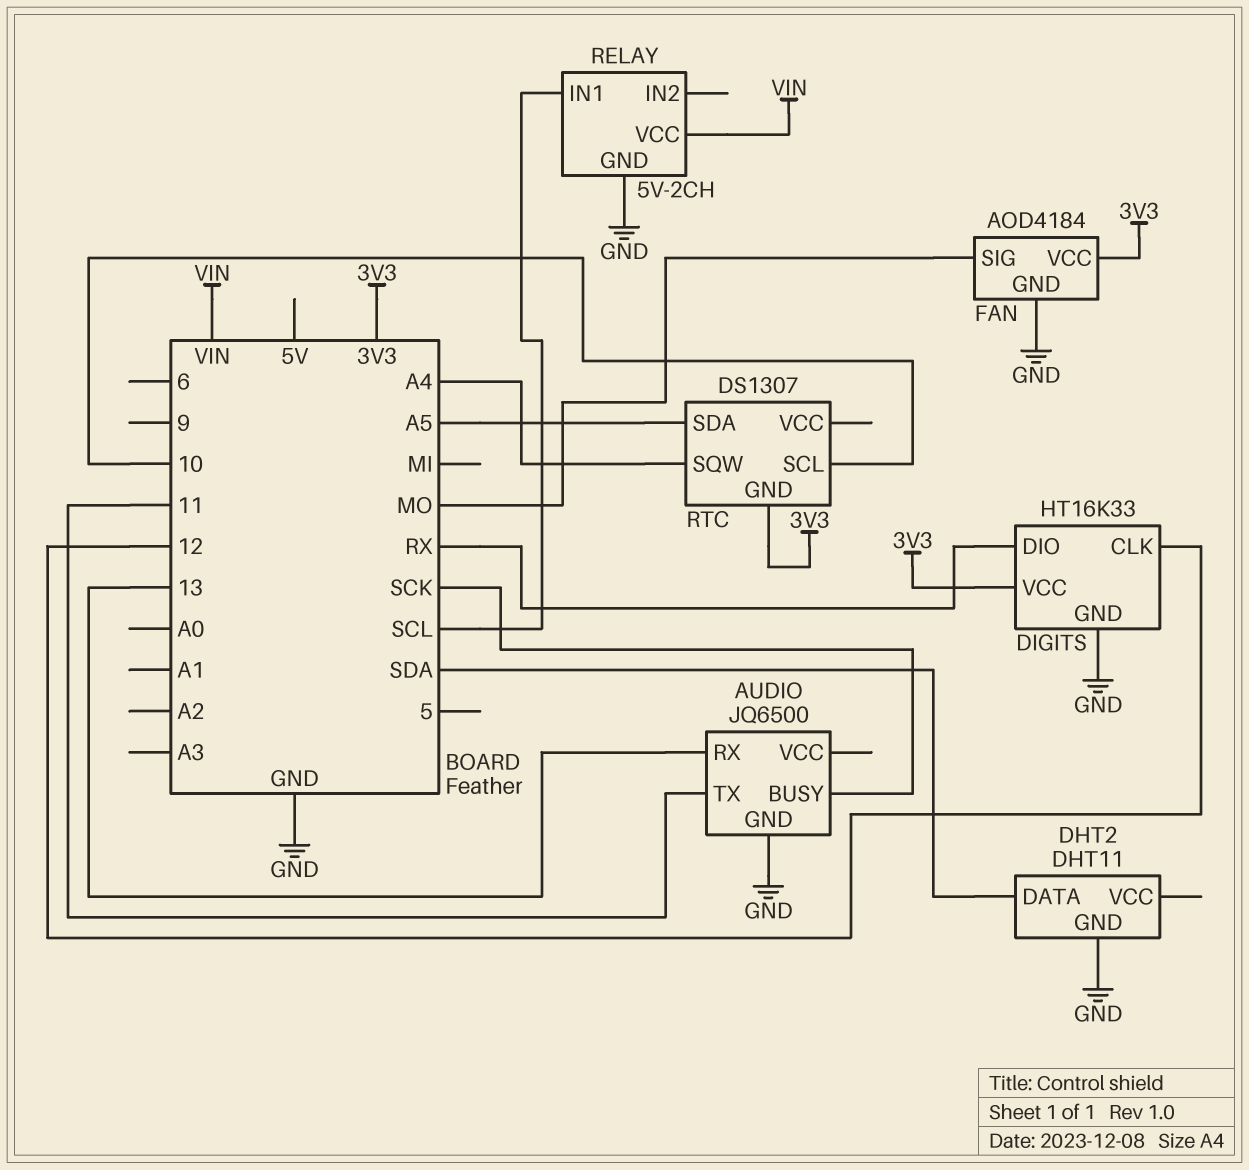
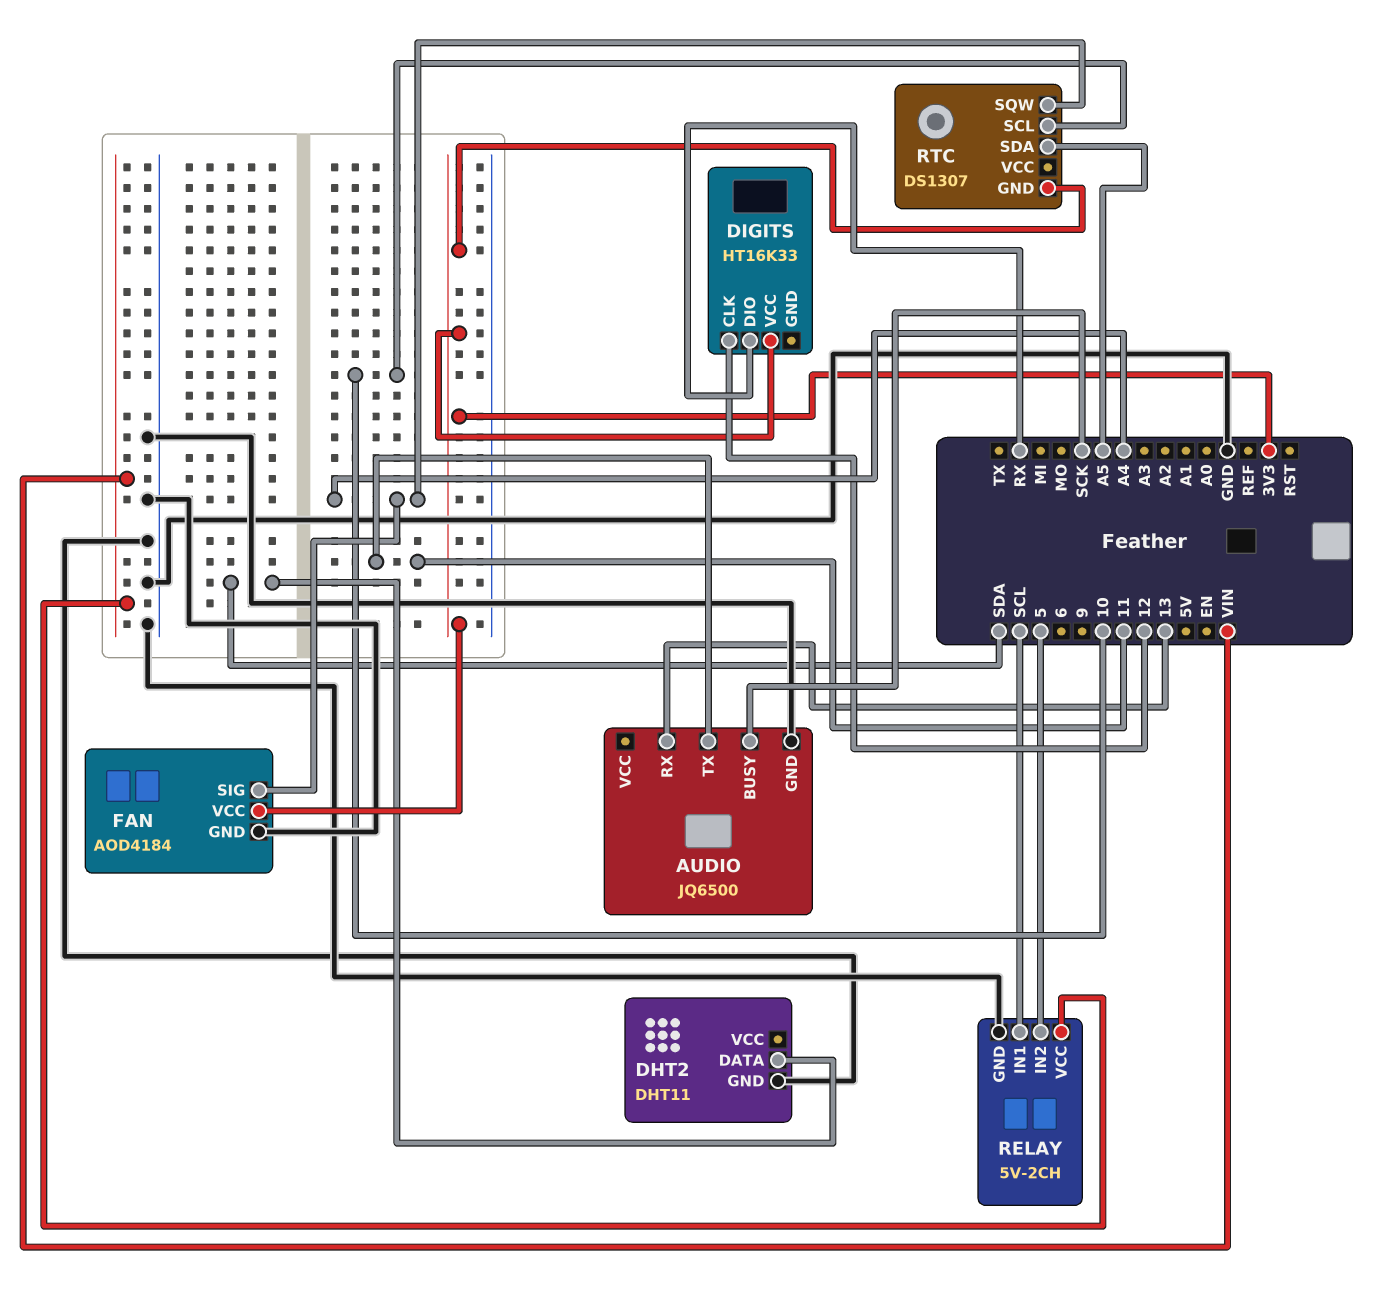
DIGITS pin GND: GND -> none
FAN pin SIG: MO -> A4
RELAY pin IN2: none -> 5

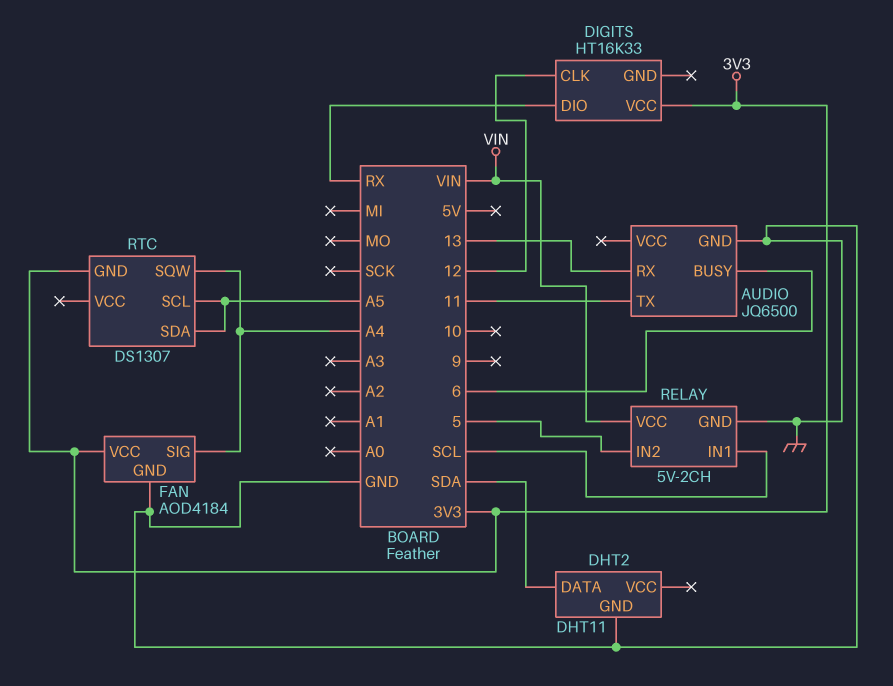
AUDIO pin BUSY: SCK -> 6
RTC pin SCL: 10 -> A5

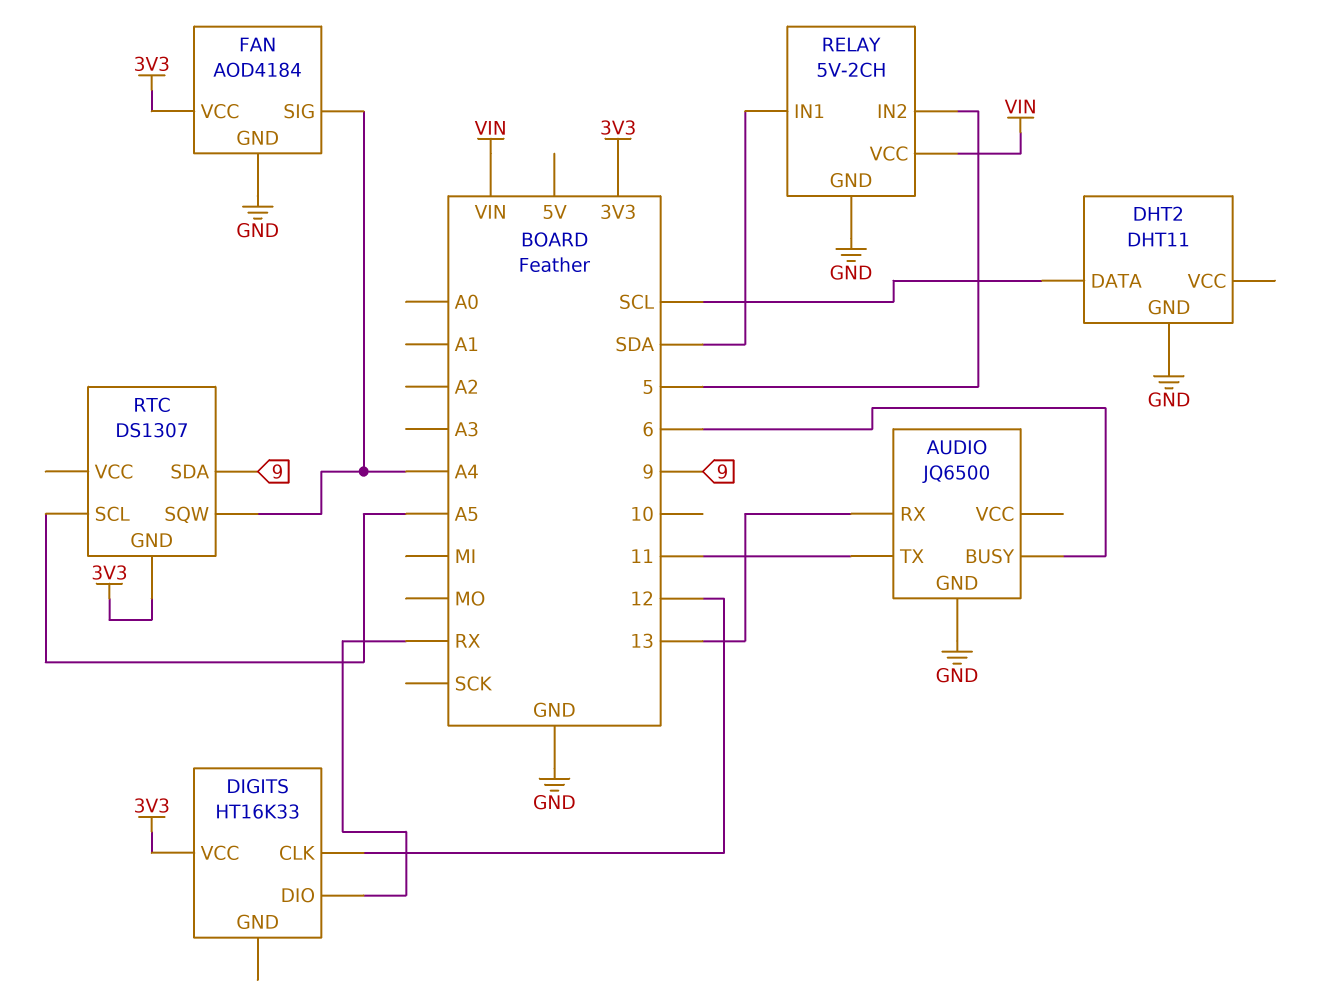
DHT2 pin DATA: SDA -> SCL
RELAY pin IN1: SCL -> SDA
RTC pin SDA: A5 -> 9

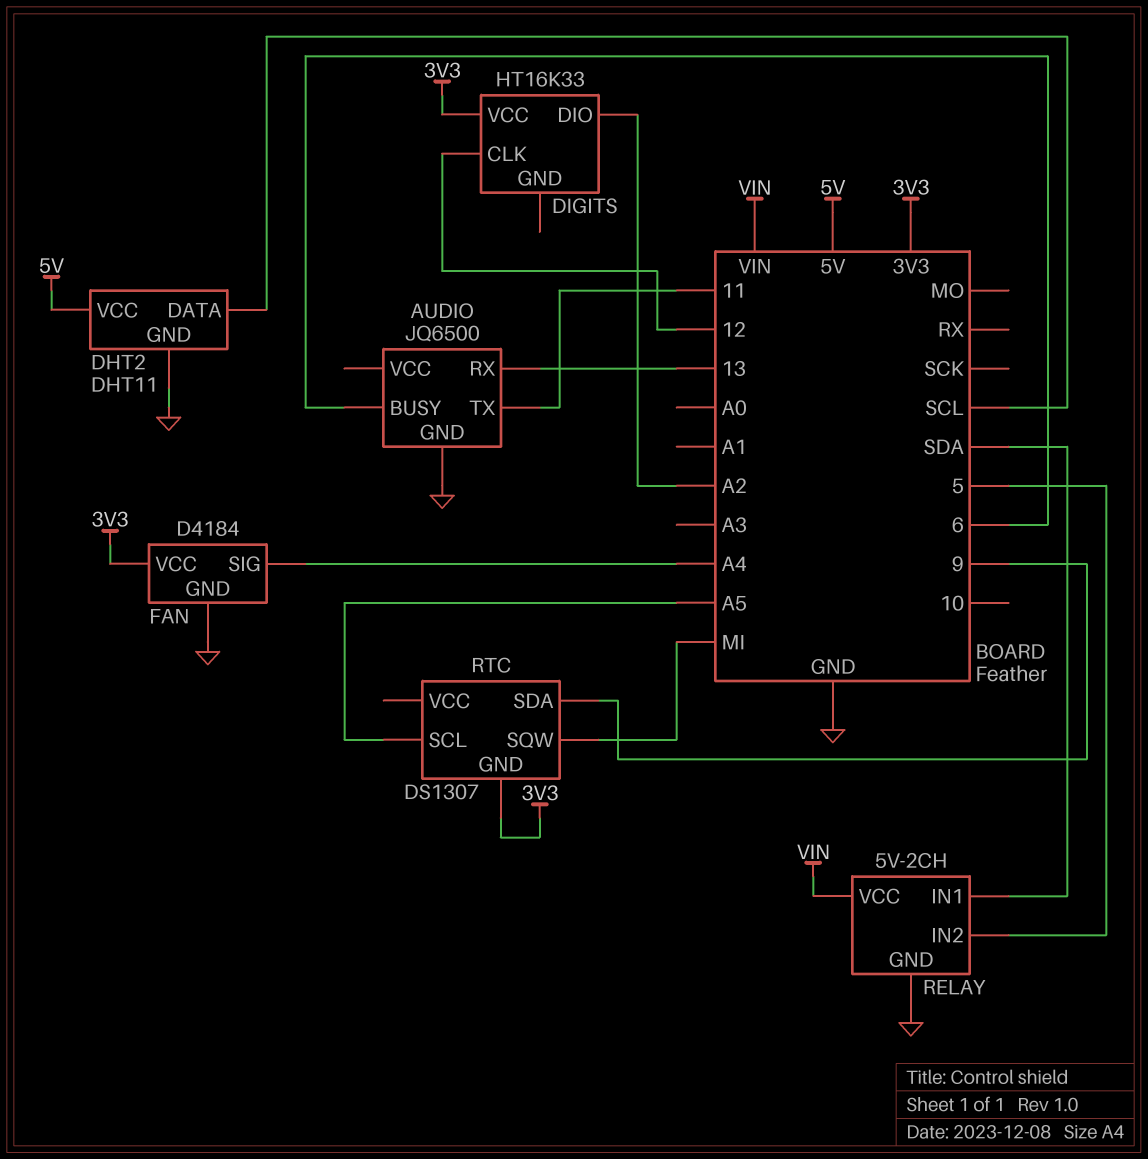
DHT2 pin VCC: none -> 5V
DIGITS pin DIO: RX -> A2
FAN: AOD4184 -> D4184
RTC pin SQW: A4 -> MI

